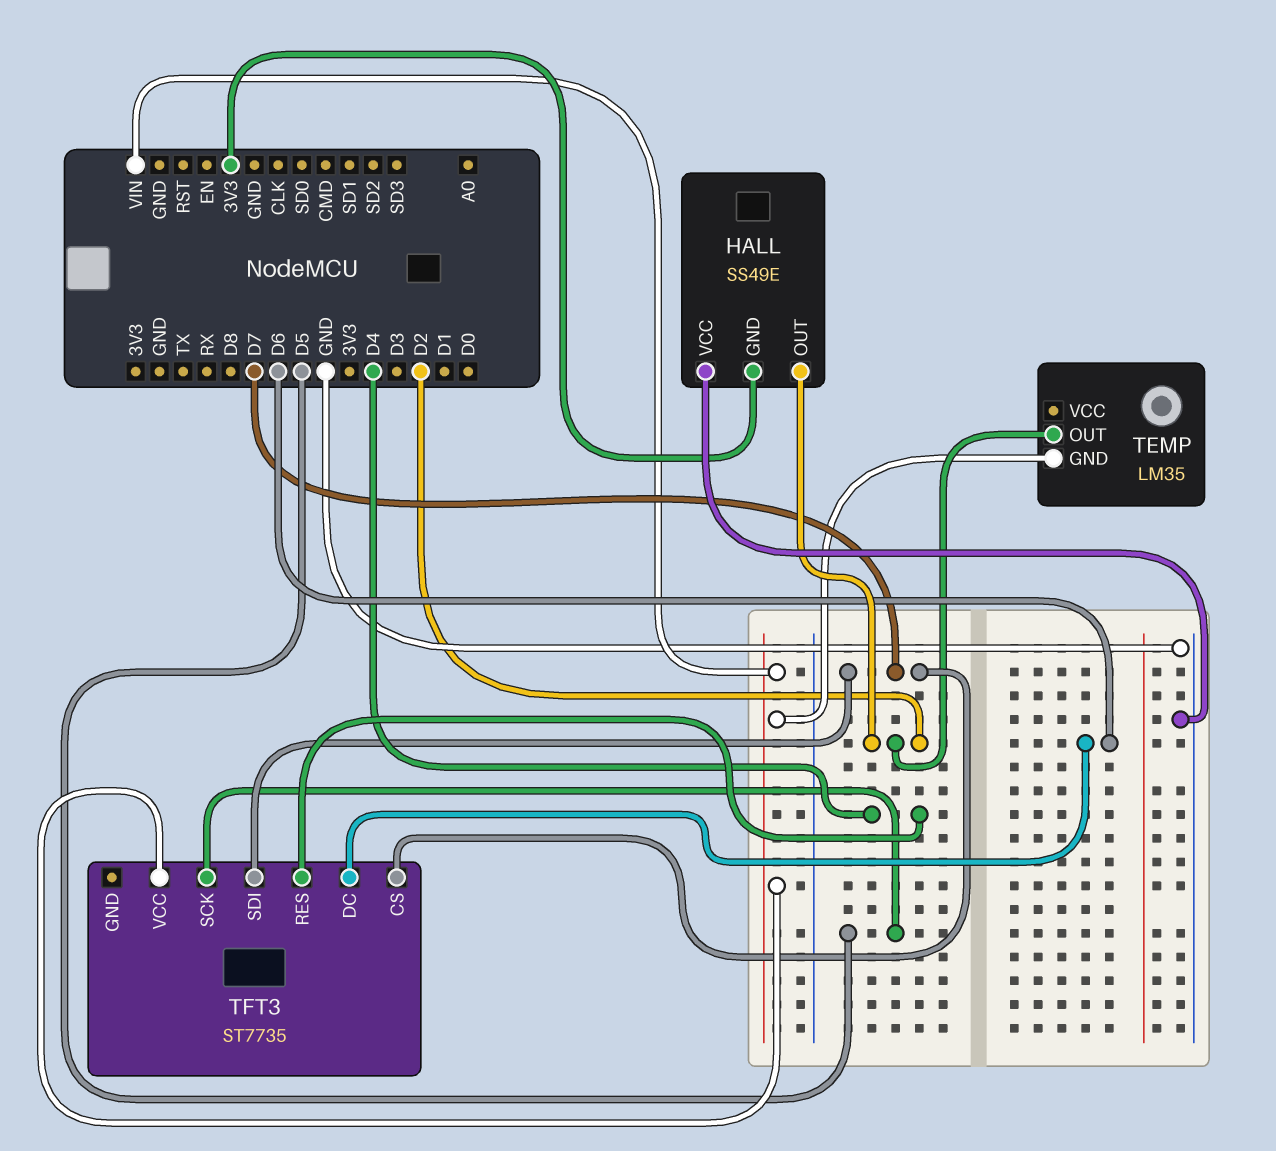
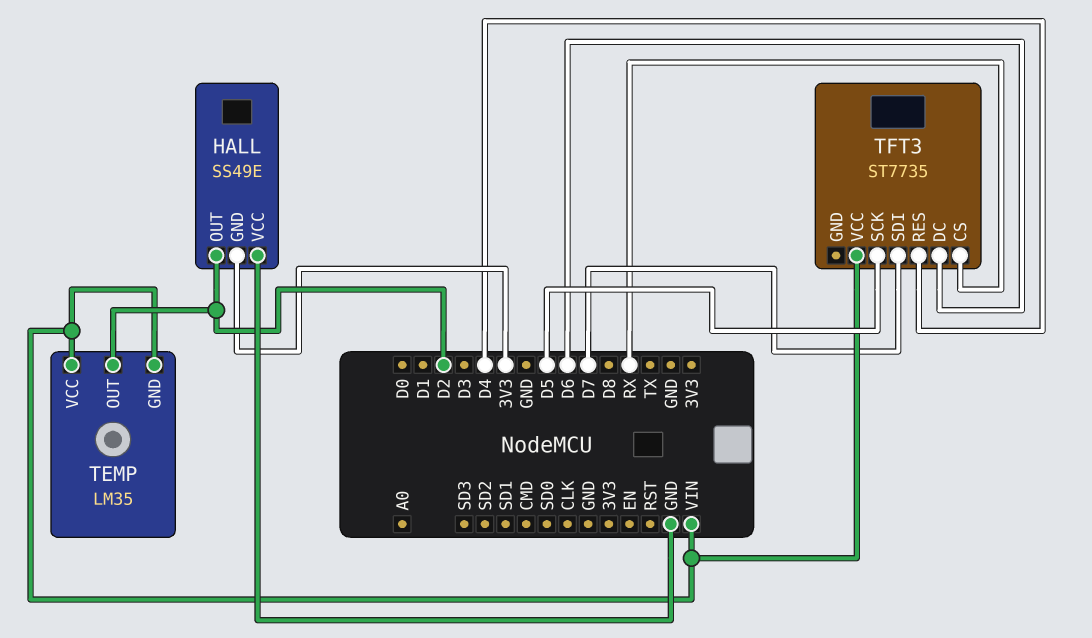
TEMP pin VCC: none -> VIN
TFT3 pin CS: D7 -> RX

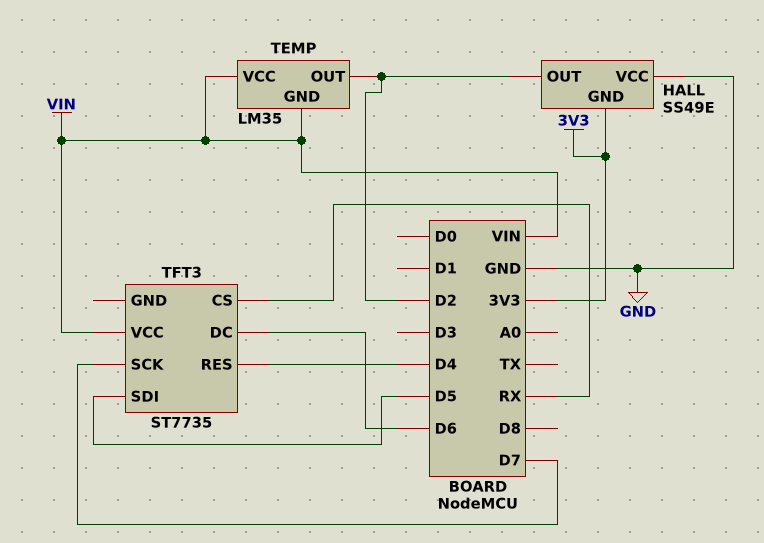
TFT3 pin SCK: D5 -> D7
TFT3 pin SDI: D7 -> D5

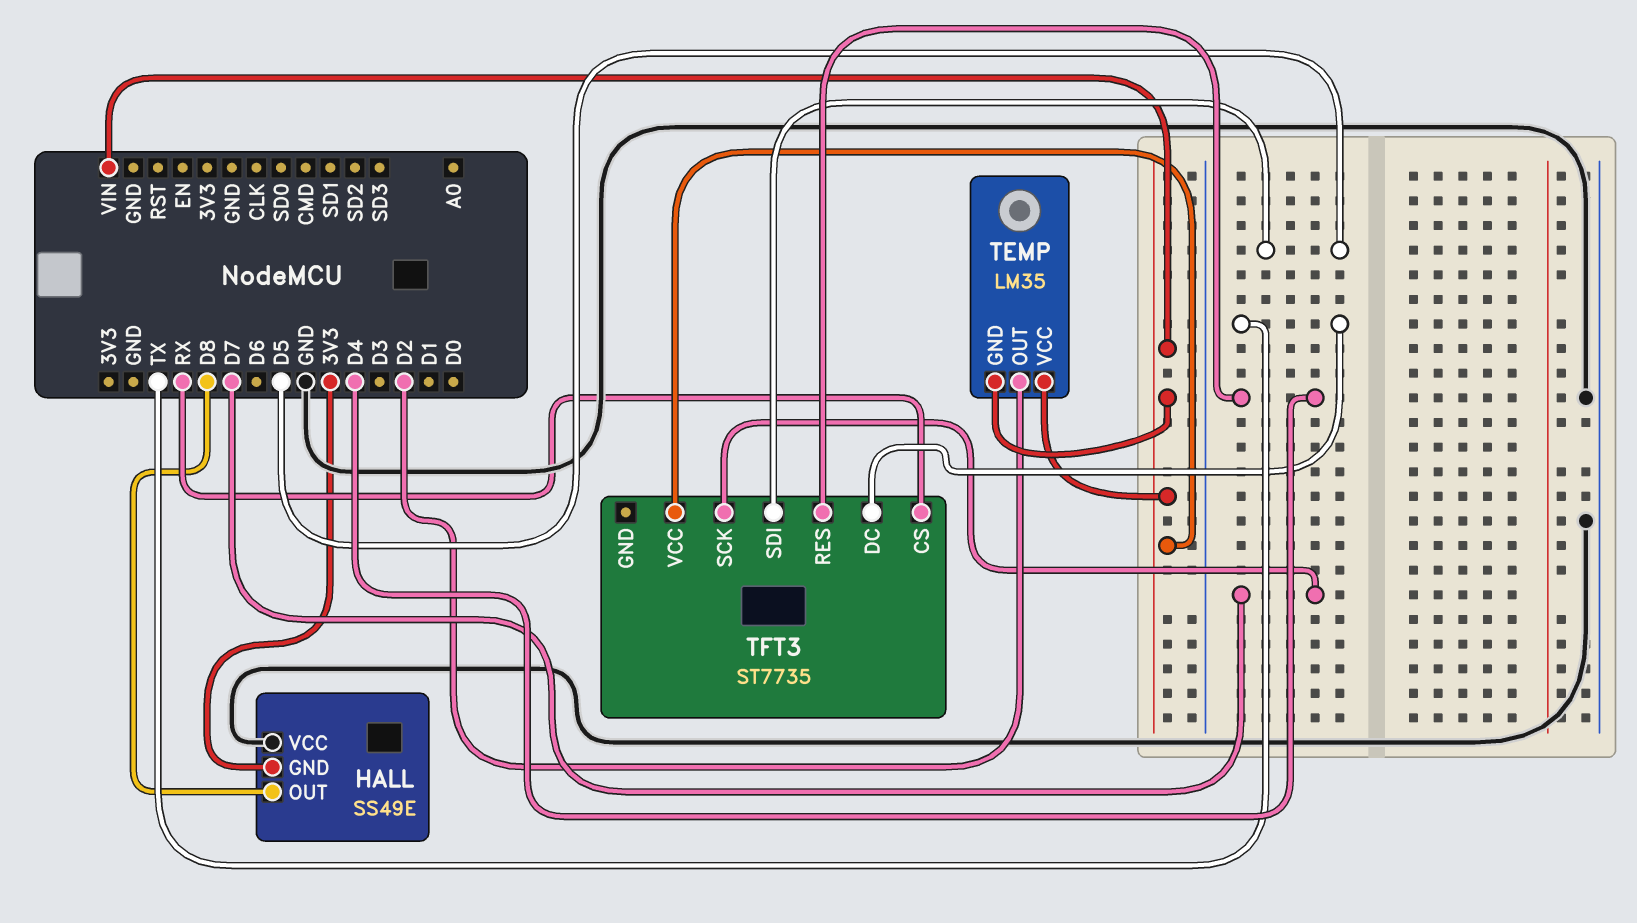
HALL pin OUT: D2 -> D8
TFT3 pin DC: D6 -> TX

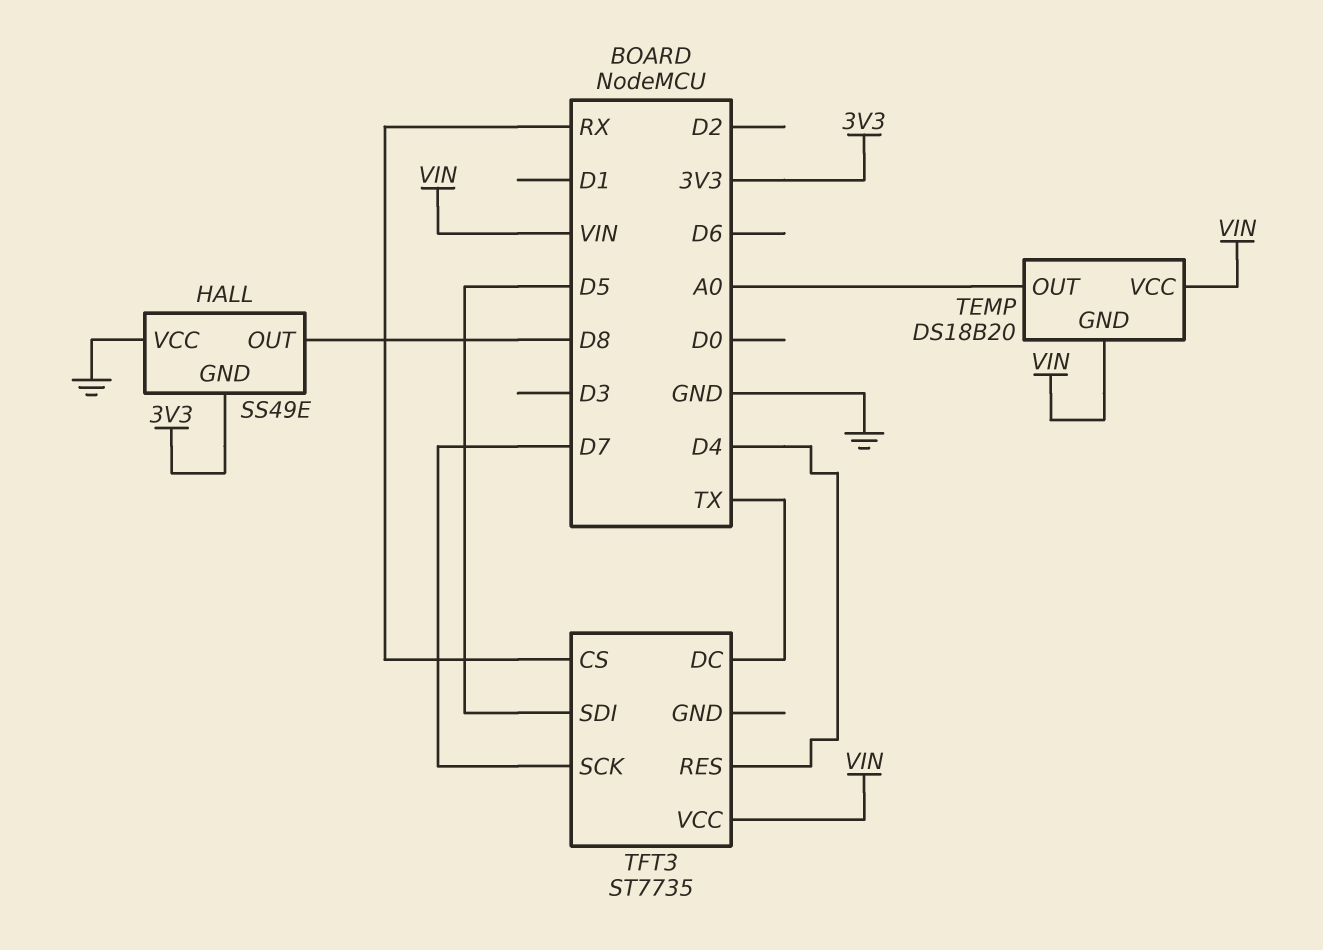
TEMP: LM35 -> DS18B20
TEMP pin OUT: D2 -> A0

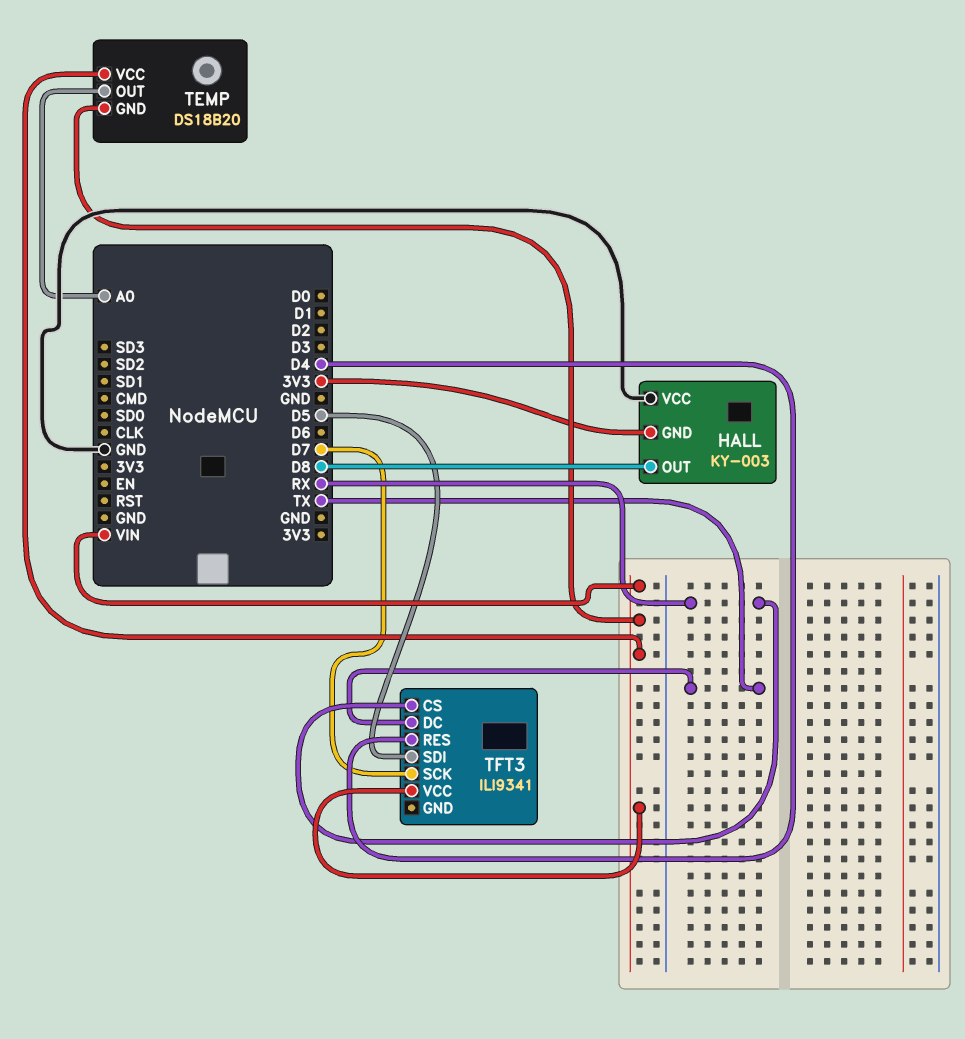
HALL: SS49E -> KY-003
TFT3: ST7735 -> ILI9341

